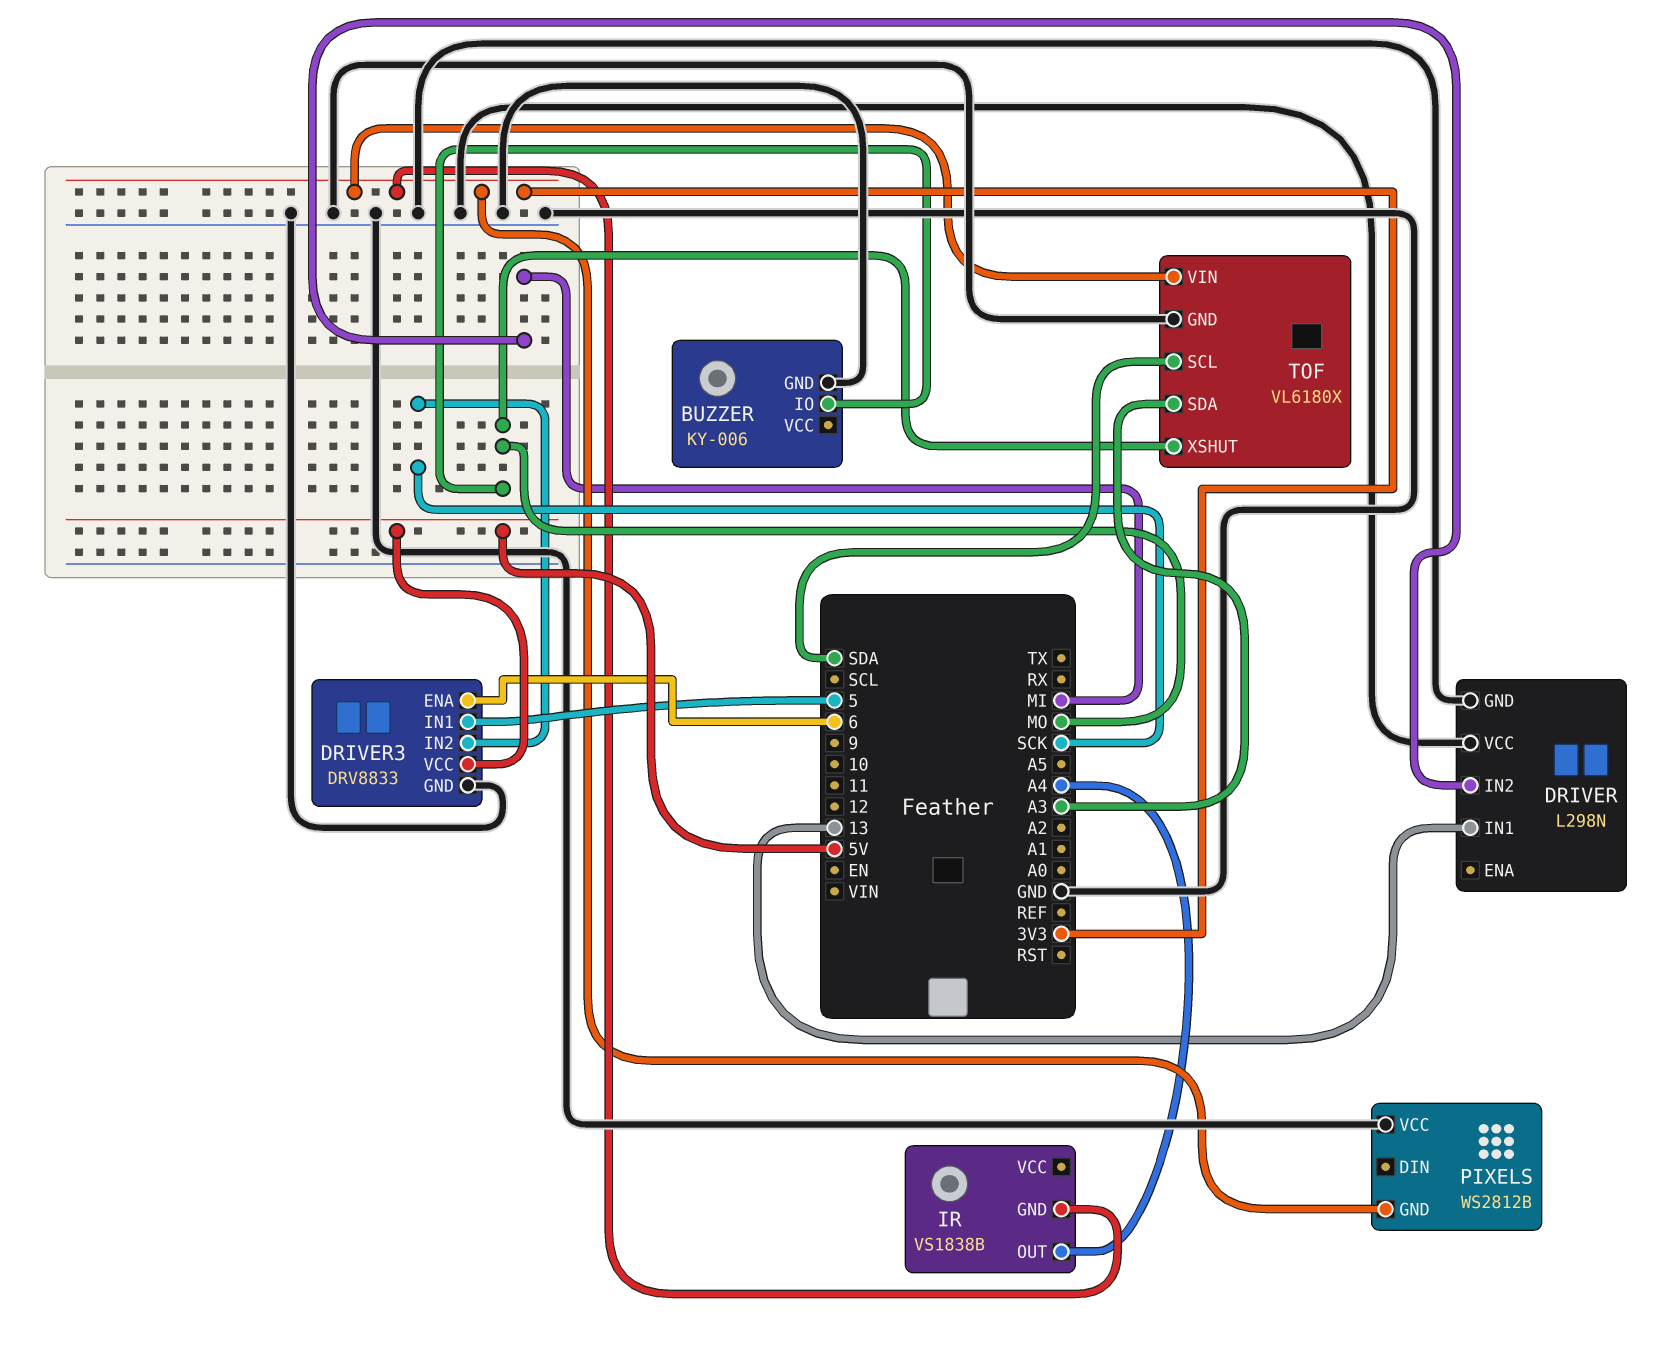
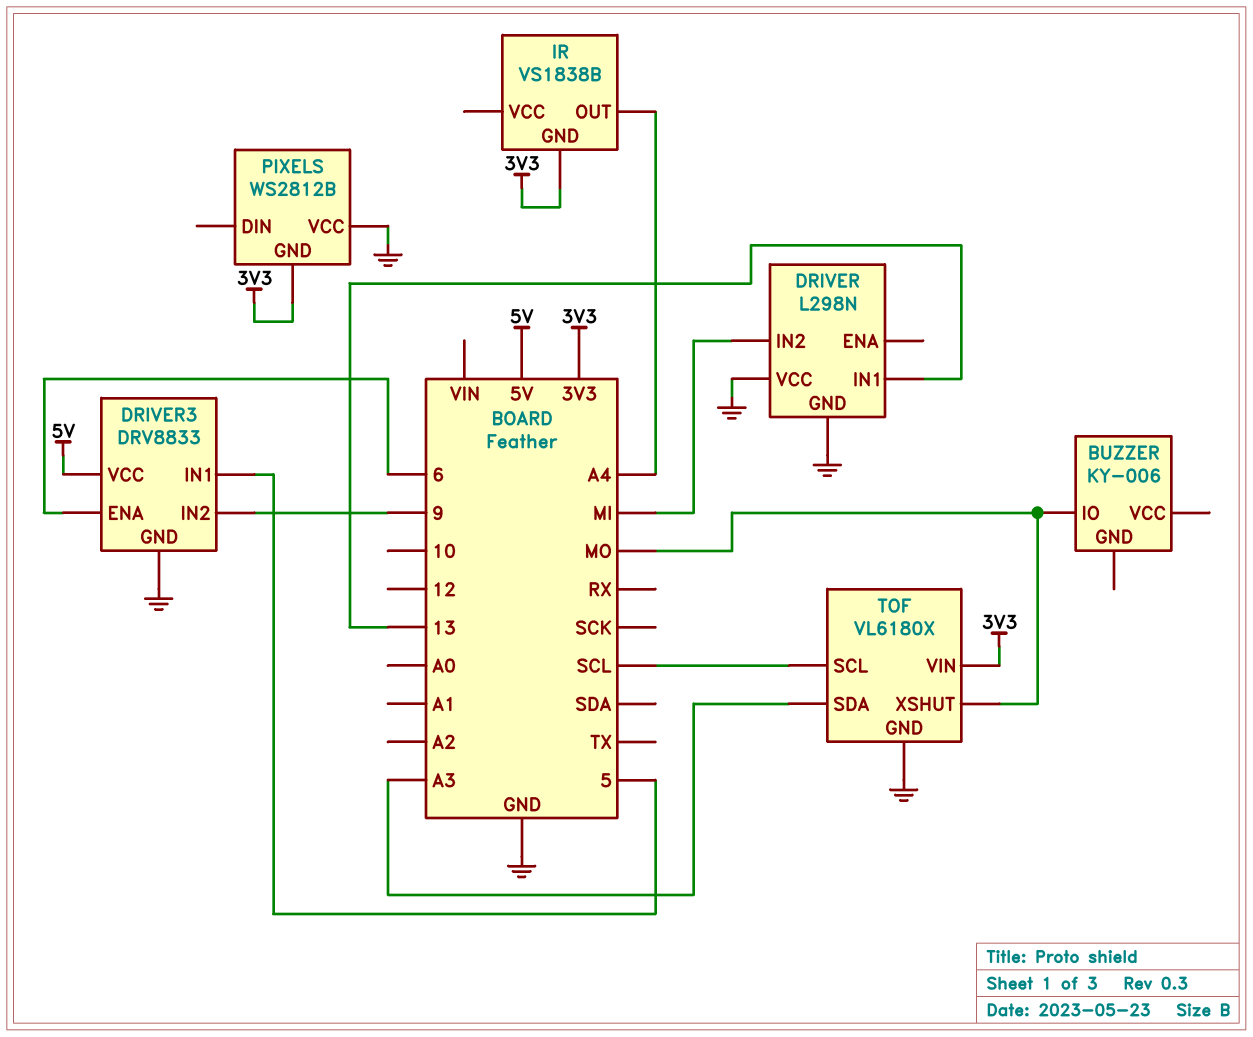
BUZZER pin GND: GND -> none
DRIVER3 pin IN2: SCK -> 9
TOF pin SCL: SDA -> SCL

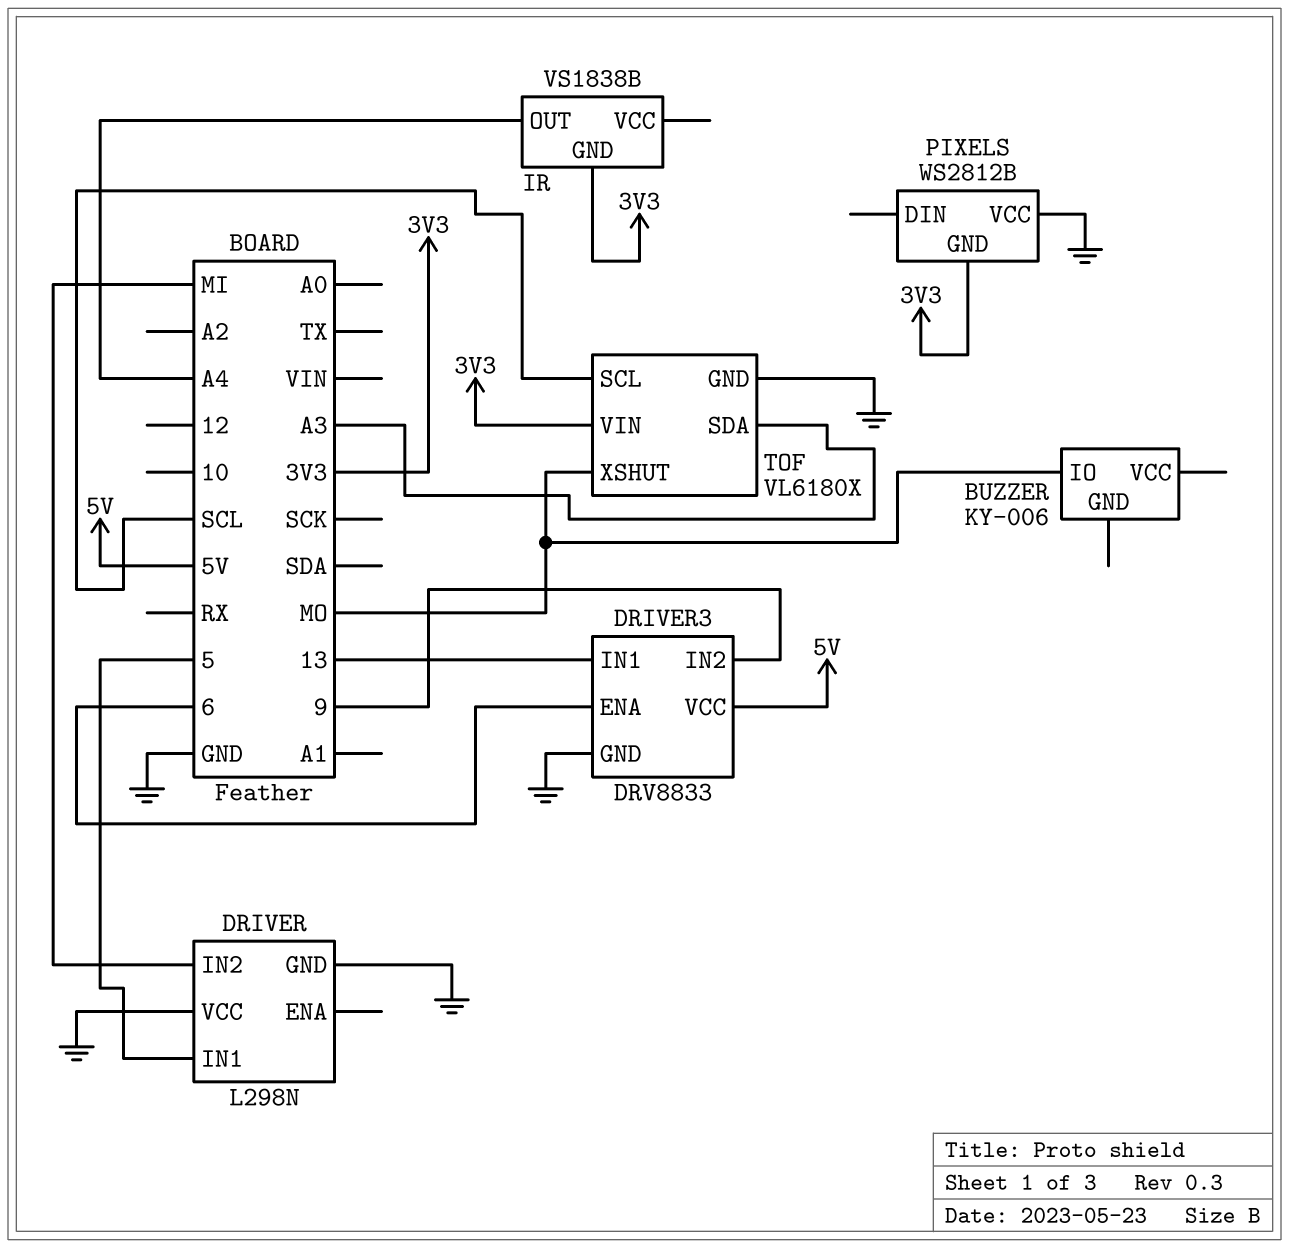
DRIVER pin IN1: 13 -> 5
DRIVER3 pin IN1: 5 -> 13

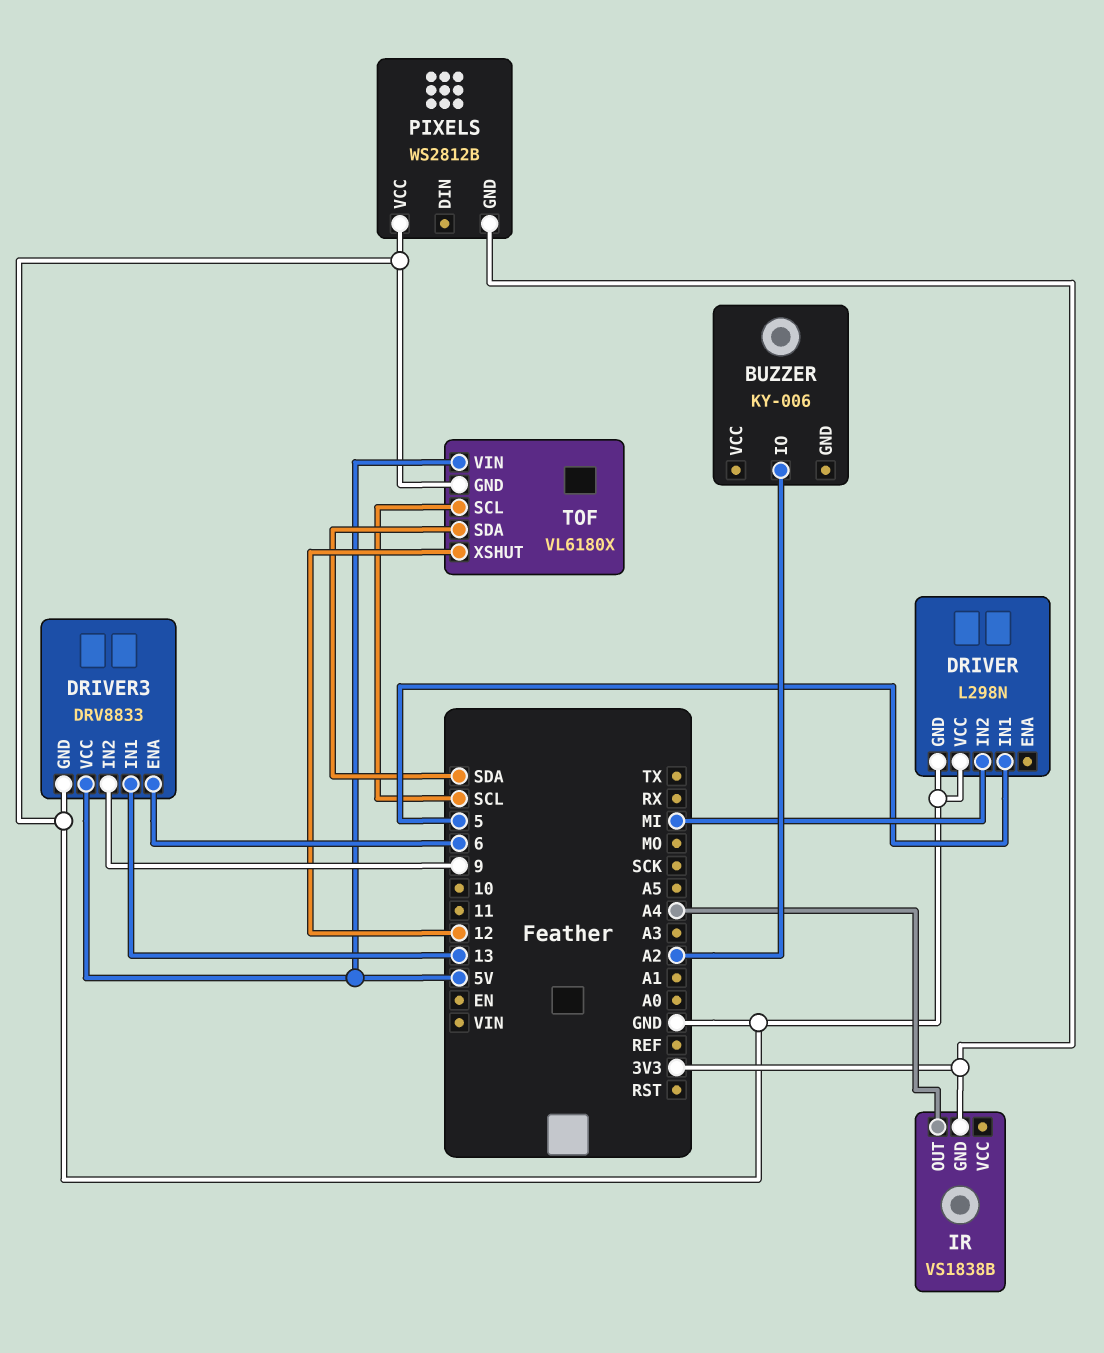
BUZZER pin IO: MO -> A2
TOF pin SDA: A3 -> SDA
TOF pin VIN: 3V3 -> 5V
TOF pin XSHUT: MO -> 12

